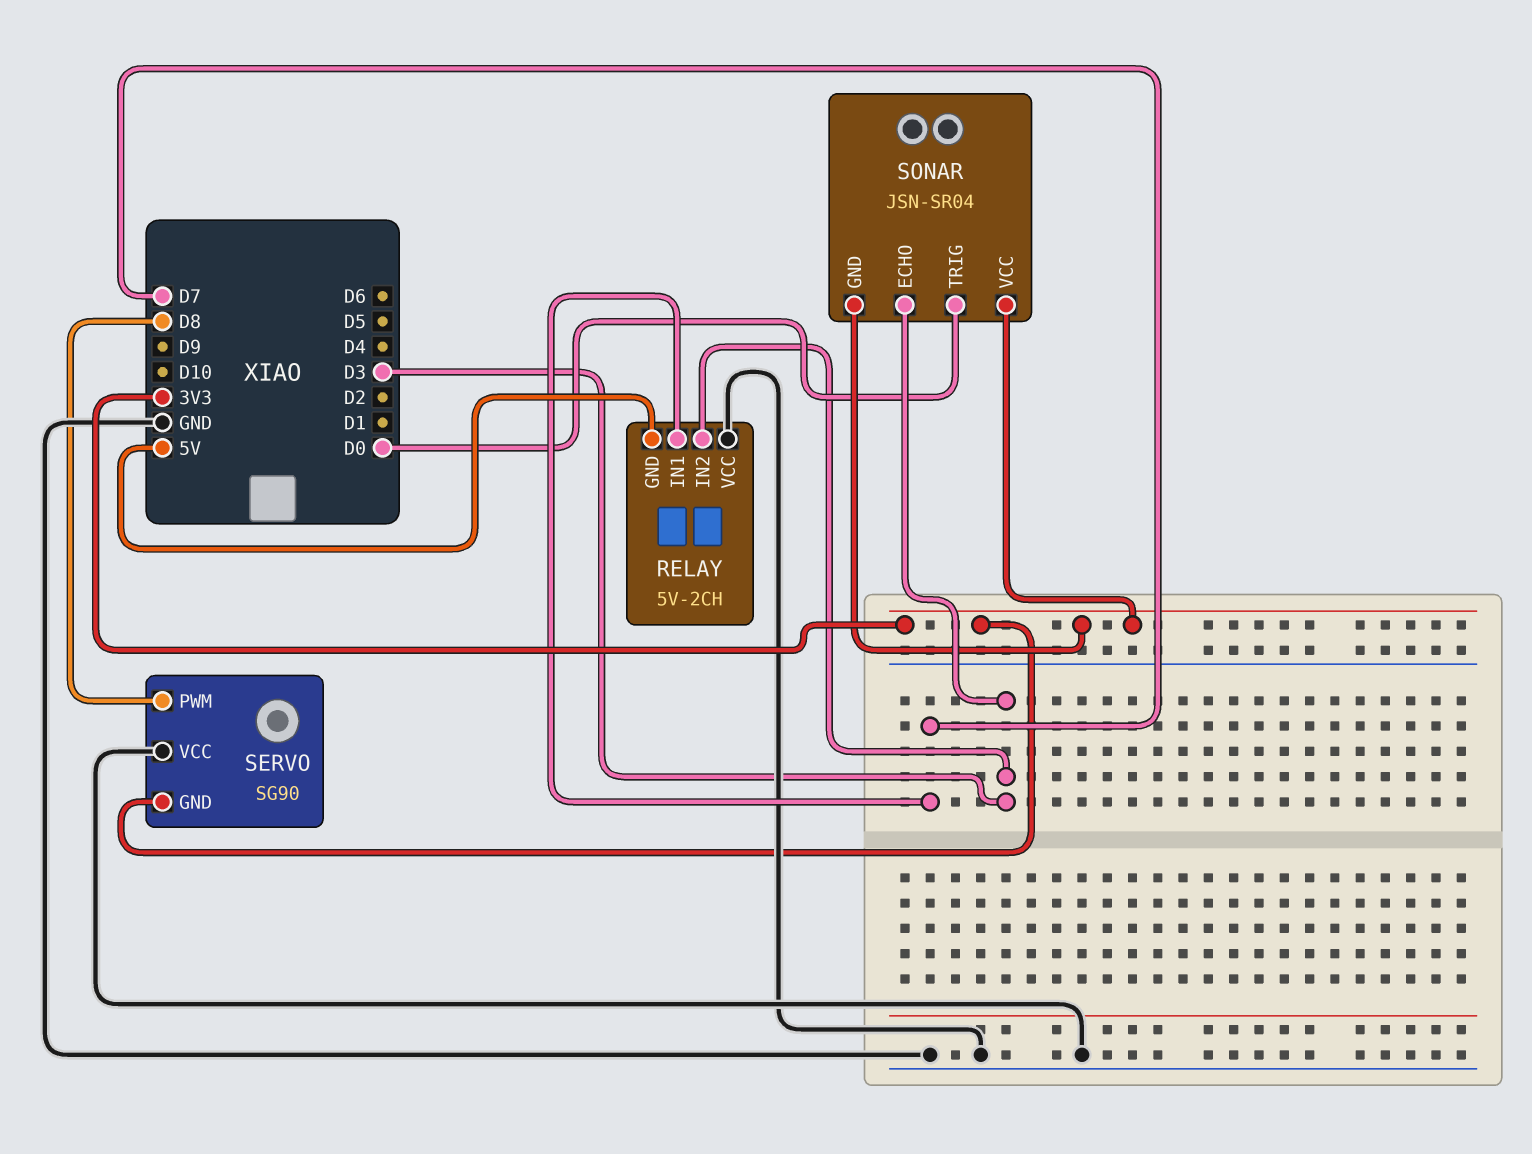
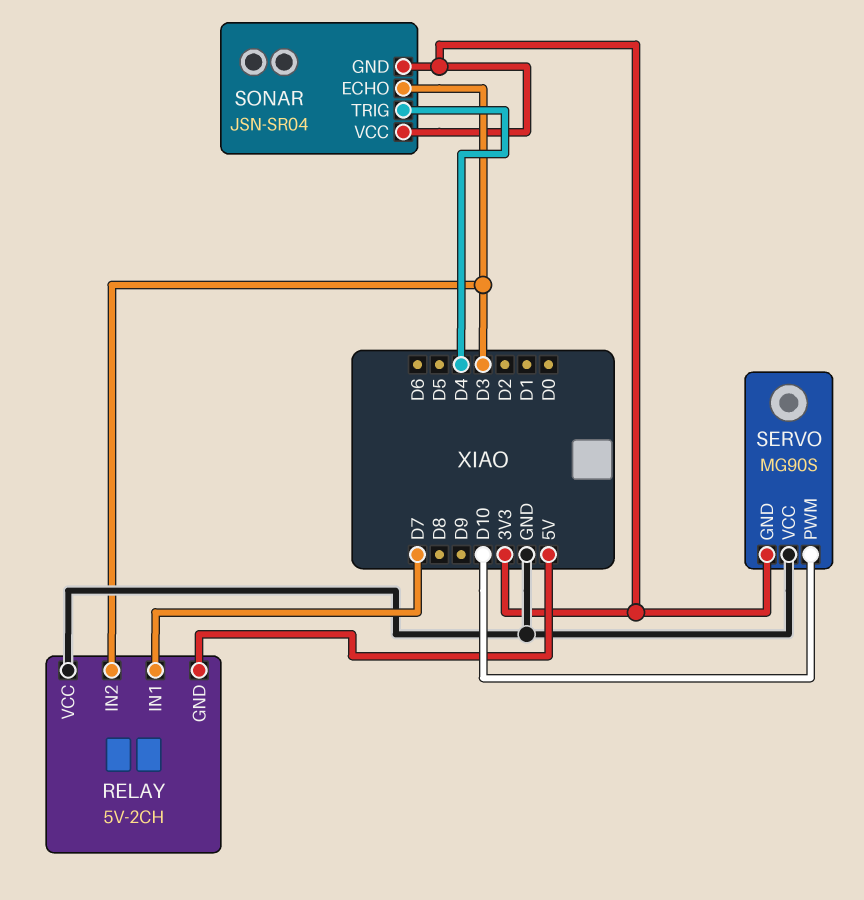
SERVO: SG90 -> MG90S
SERVO pin PWM: D8 -> D10
SONAR pin TRIG: D0 -> D4

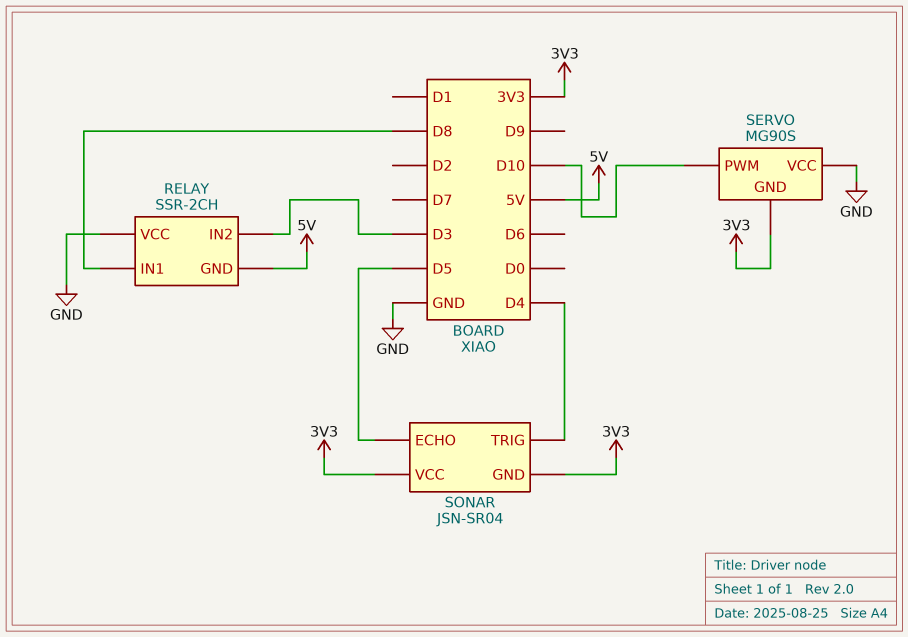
RELAY: 5V-2CH -> SSR-2CH
RELAY pin IN1: D7 -> D8
SONAR pin ECHO: D3 -> D5

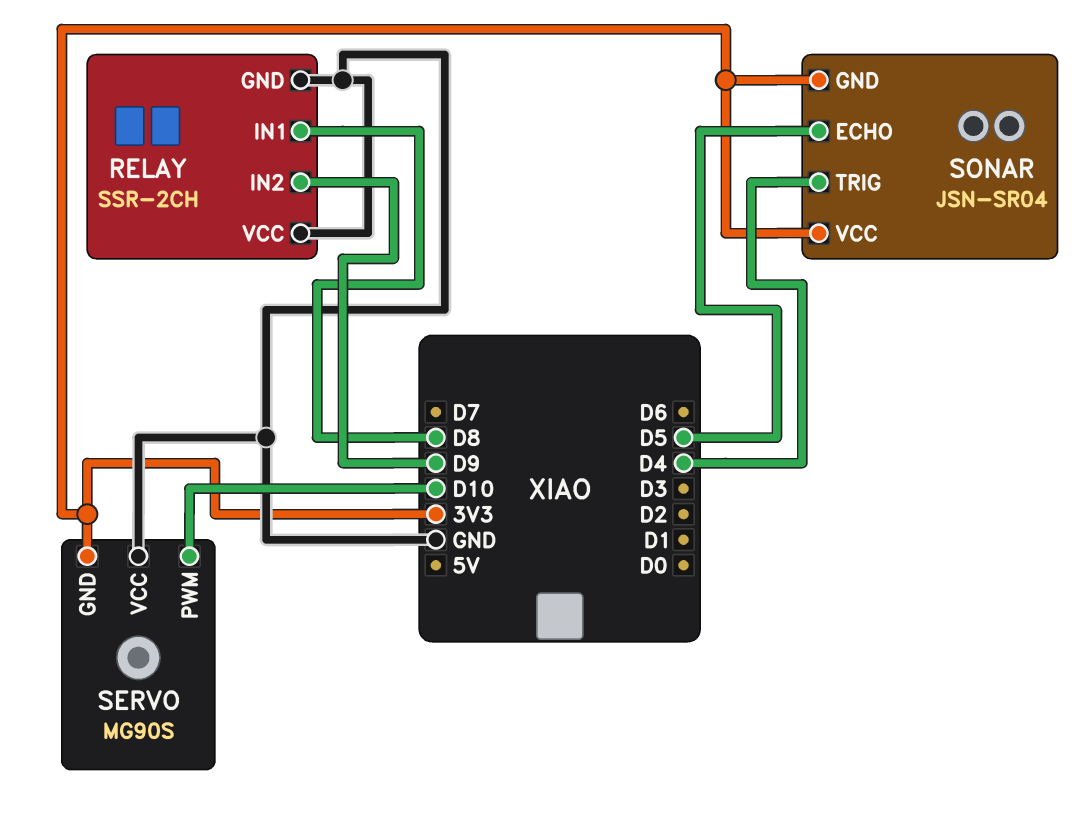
RELAY pin GND: 5V -> GND
RELAY pin IN2: D3 -> D9

